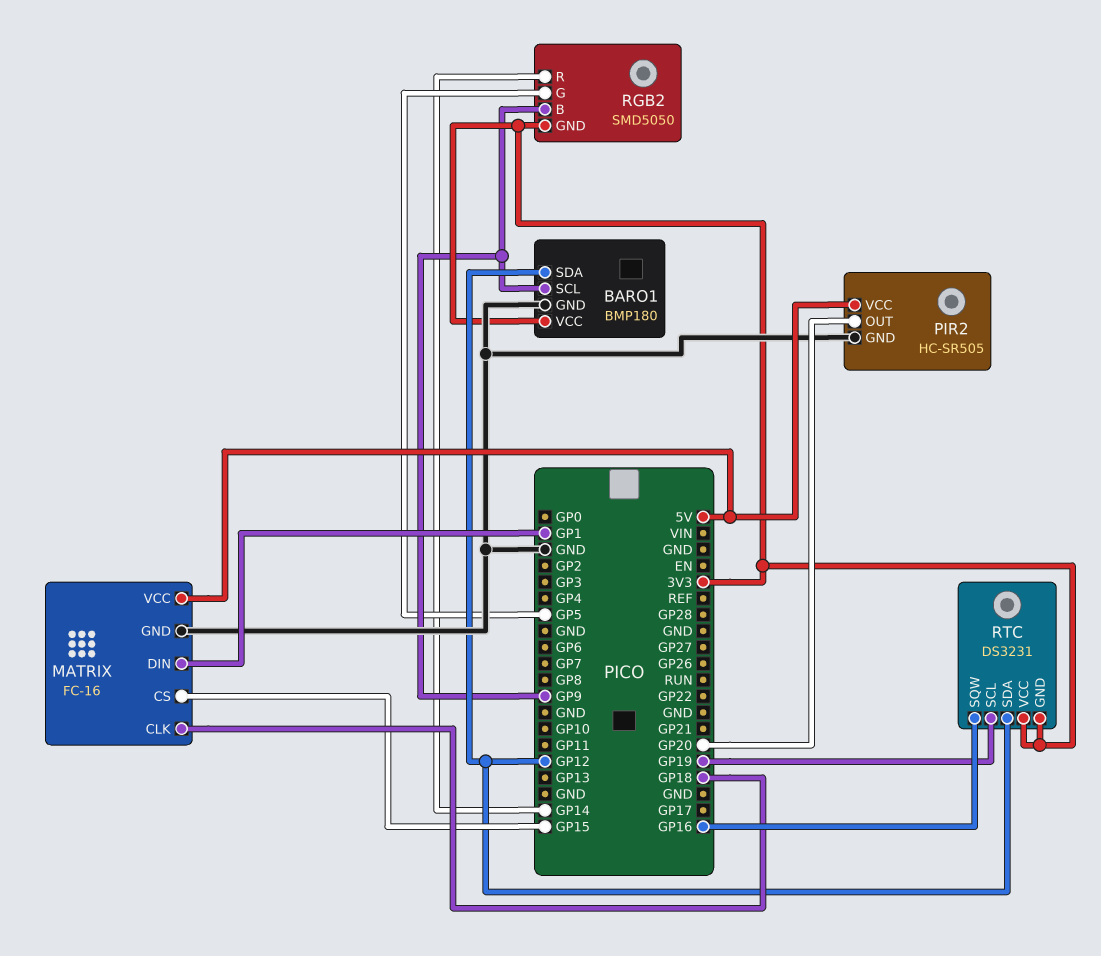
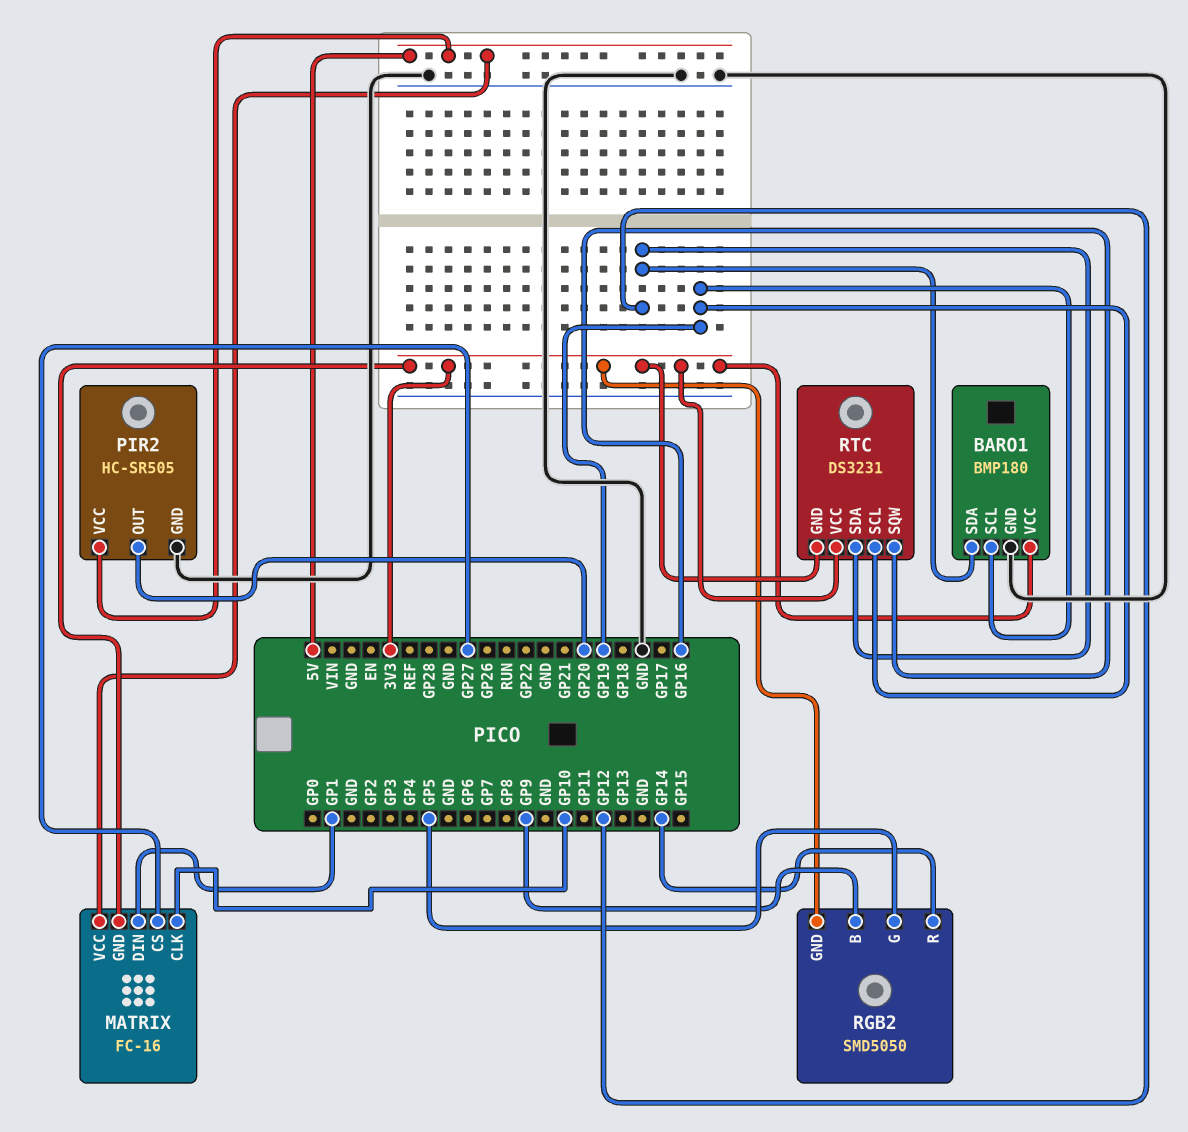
BARO1 pin SCL: GP9 -> GP19
MATRIX pin CLK: GP18 -> GP10
MATRIX pin CS: GP15 -> GP27
MATRIX pin GND: GND -> 3V3

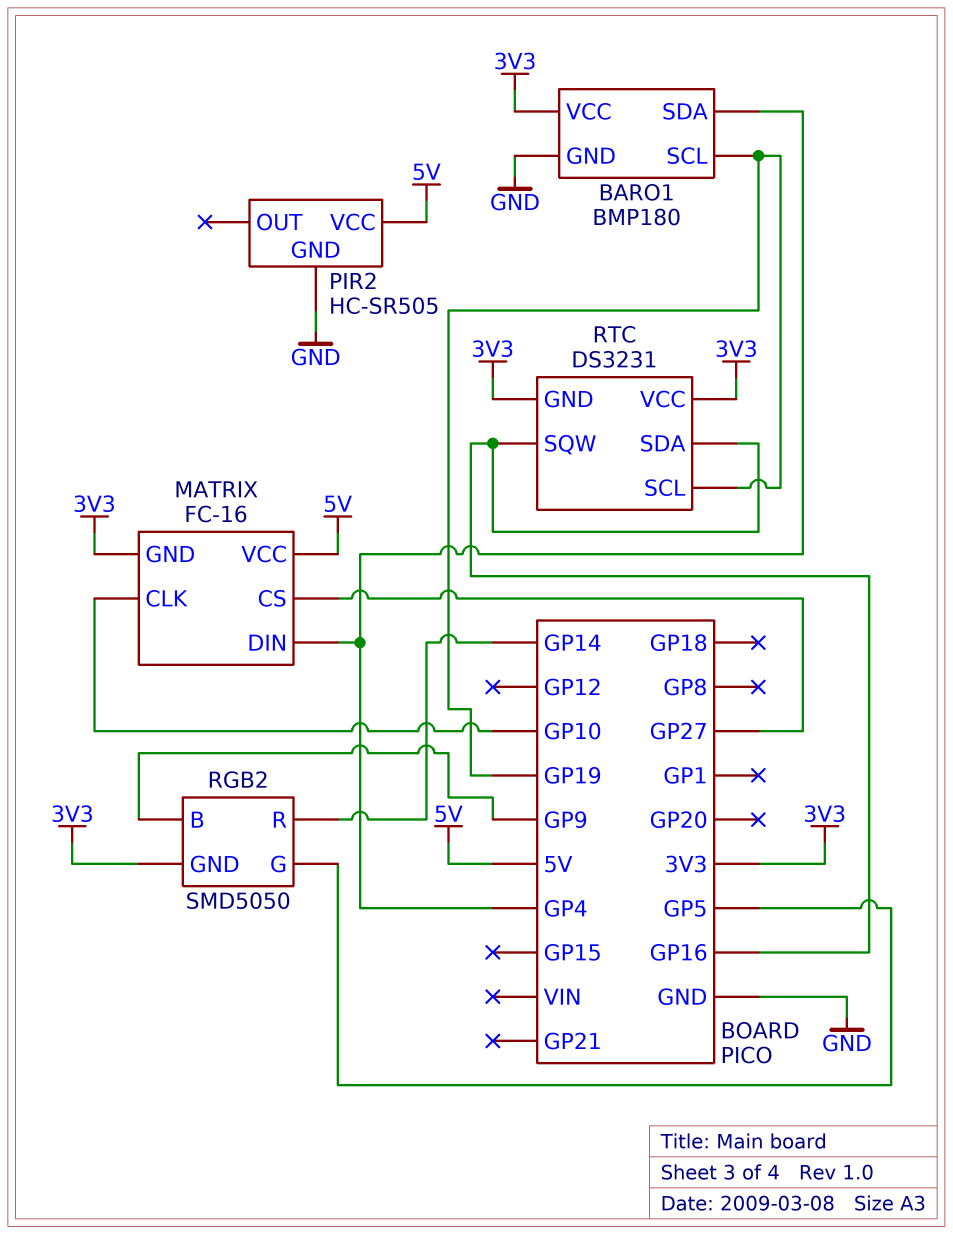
BARO1 pin SDA: GP12 -> GP4
MATRIX pin DIN: GP1 -> GP4
PIR2 pin OUT: GP20 -> none
RTC pin SDA: GP12 -> GP16

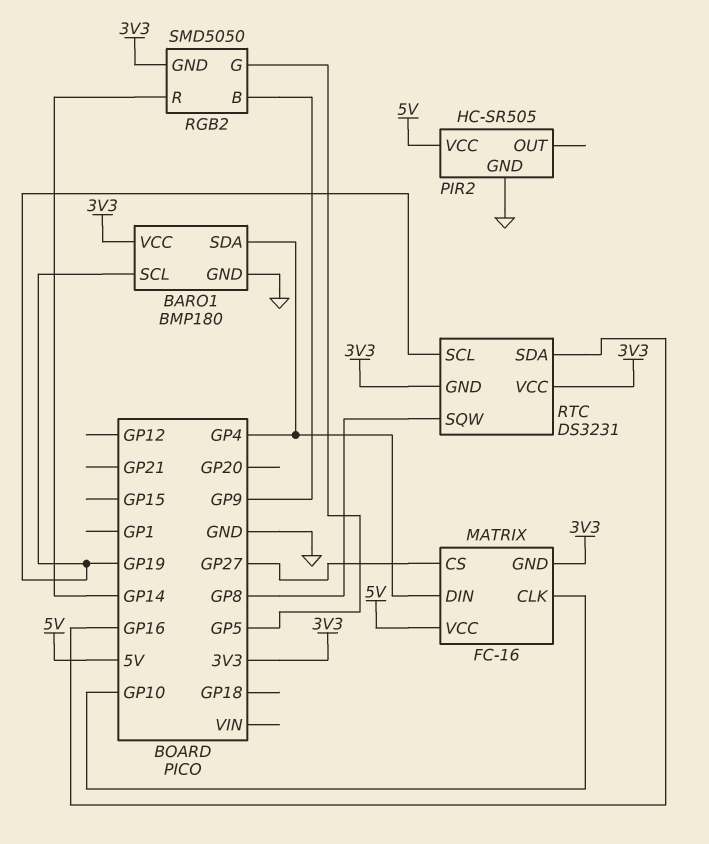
RTC pin SQW: GP16 -> GP8

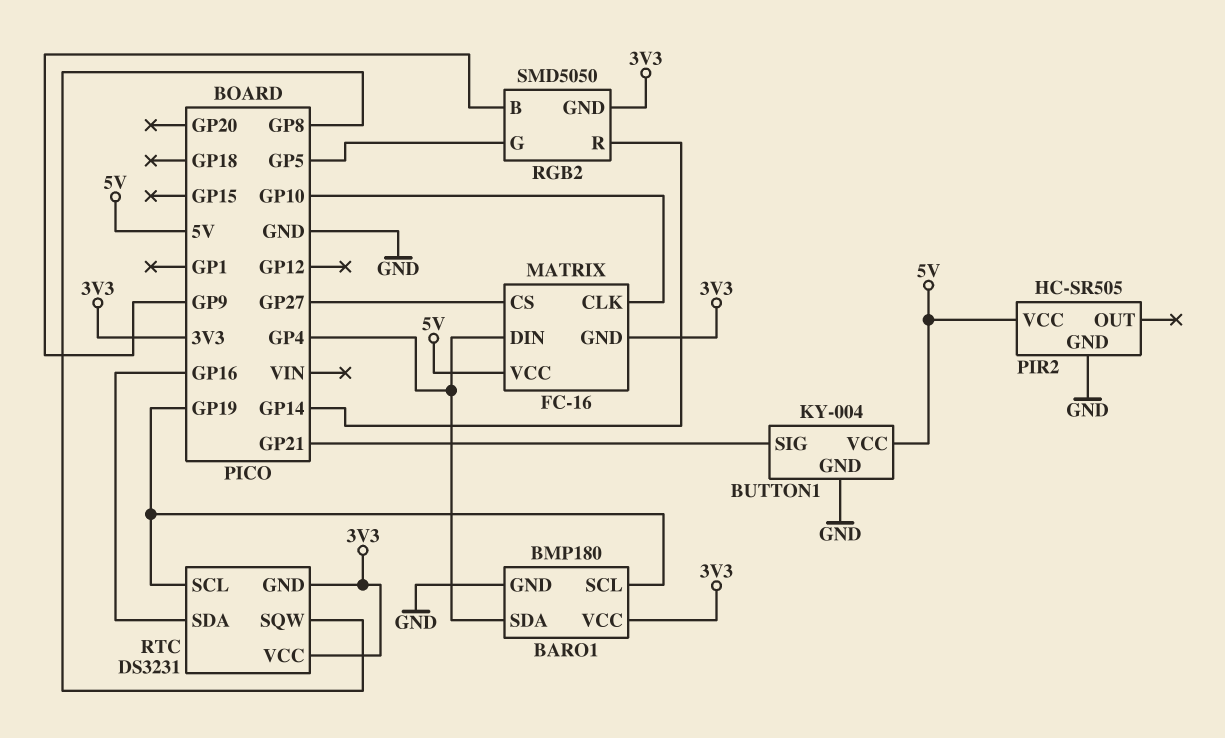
BUTTON1: none -> KY-004
BUTTON1 pin GND: none -> GND
BUTTON1 pin SIG: none -> GP21
BUTTON1 pin VCC: none -> 5V

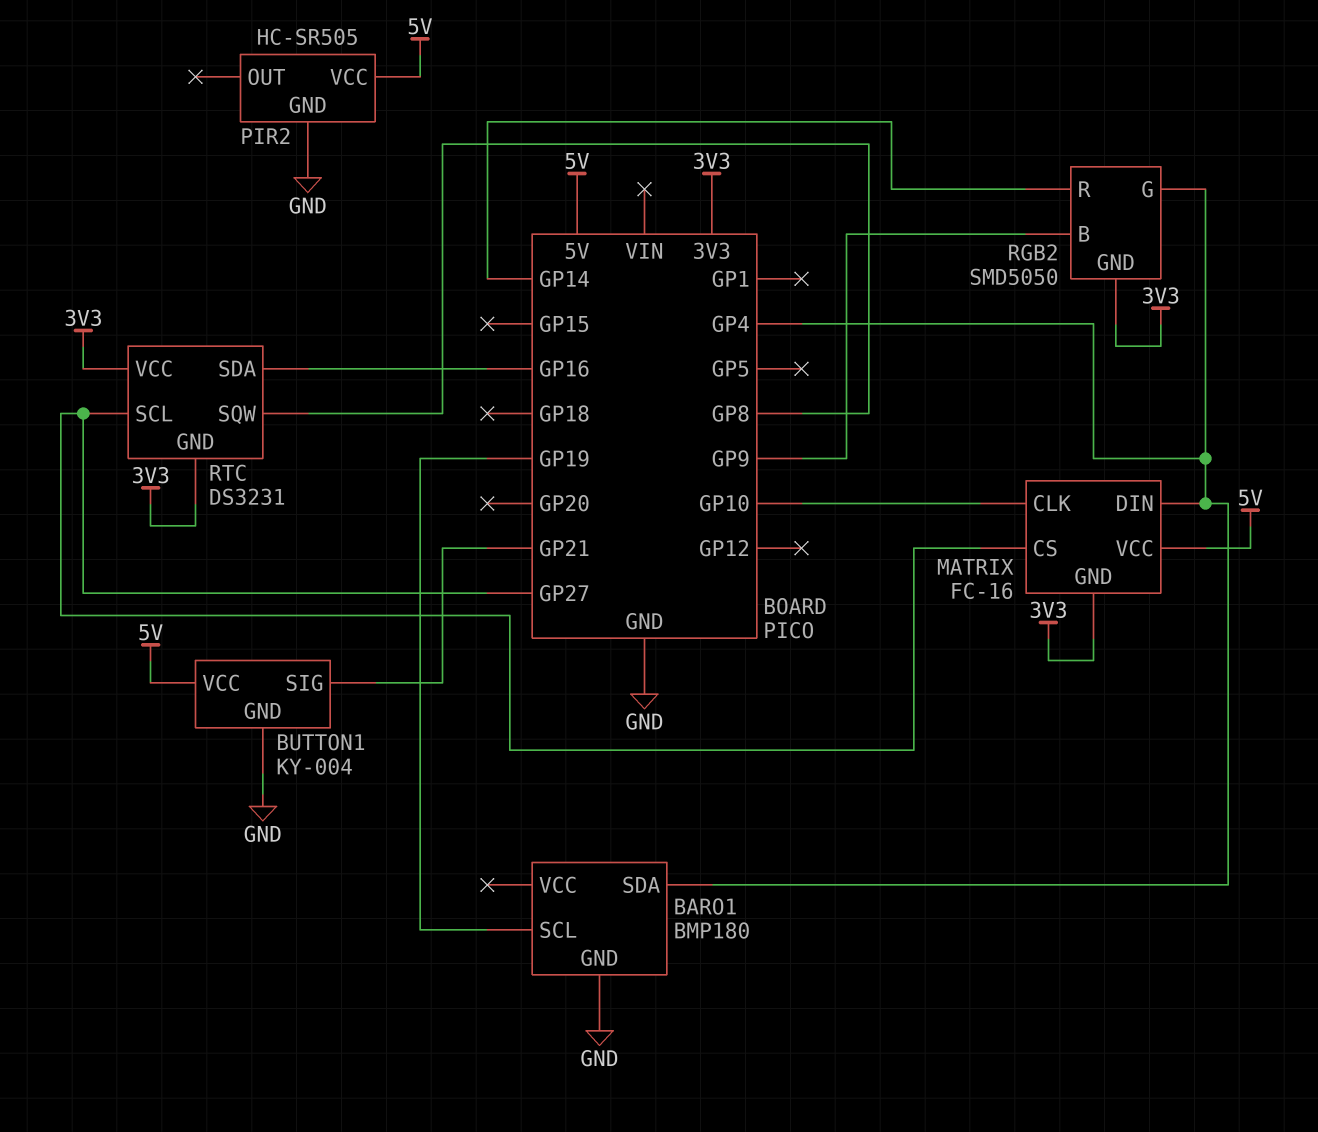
BARO1 pin VCC: 3V3 -> none
RGB2 pin G: GP5 -> GP4
RTC pin SCL: GP19 -> GP27

